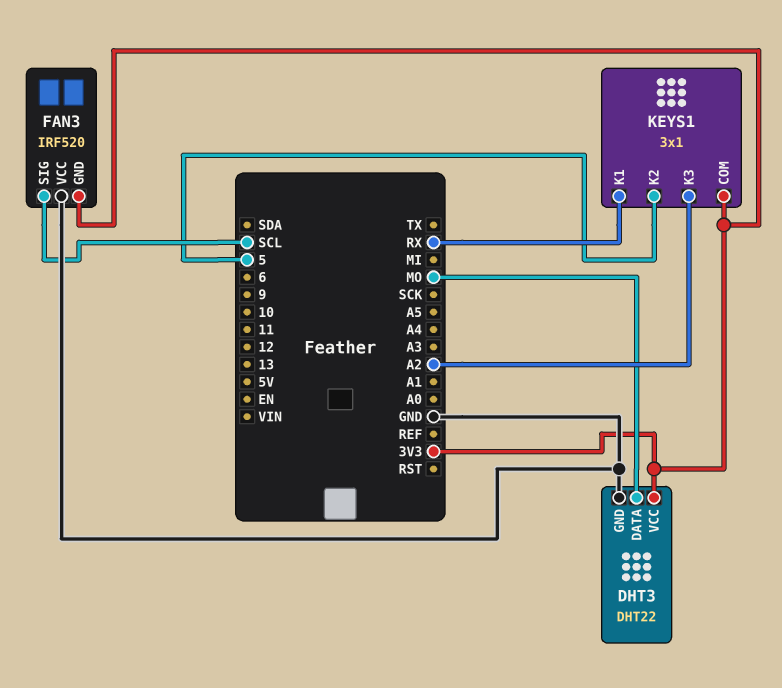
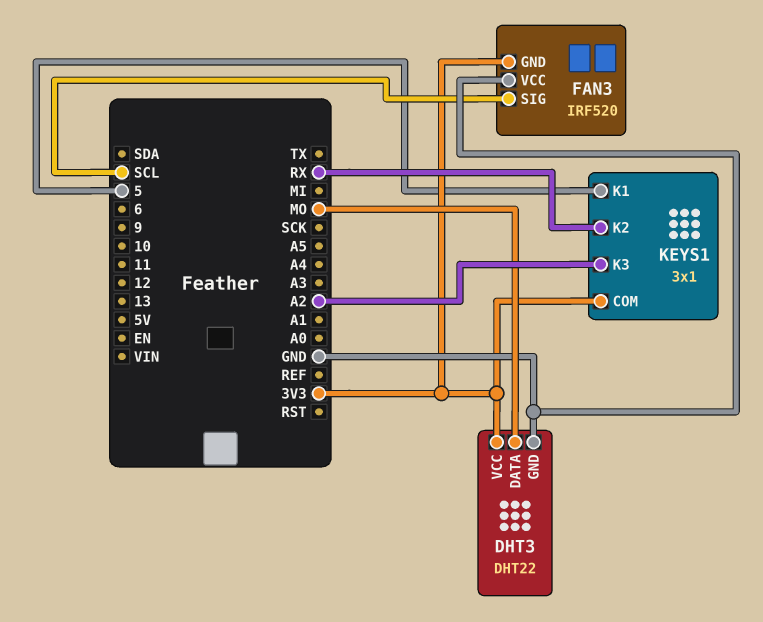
KEYS1 pin K1: RX -> 5
KEYS1 pin K2: 5 -> RX

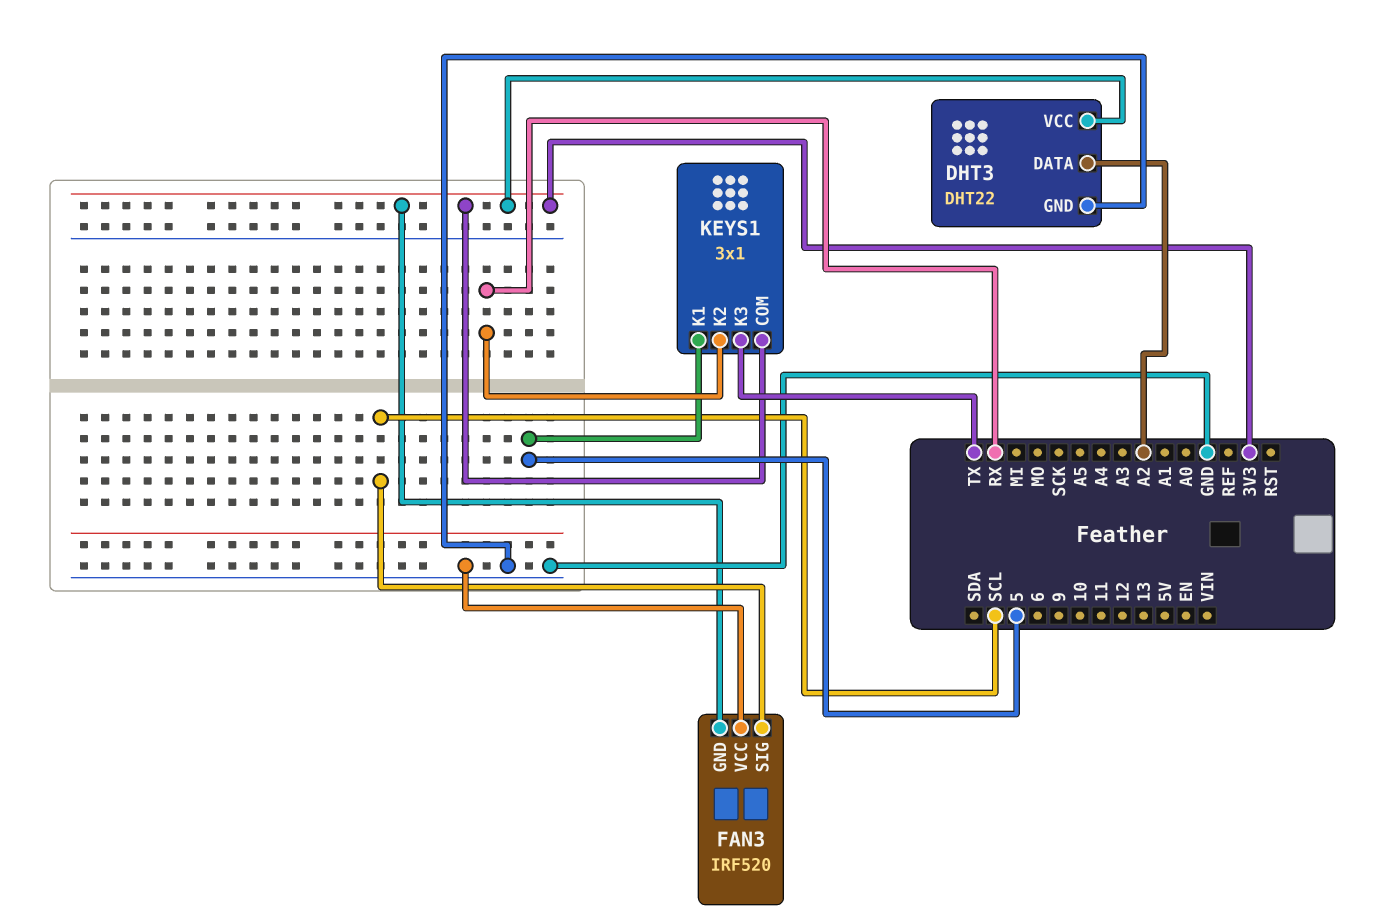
DHT3 pin DATA: MO -> A2
KEYS1 pin K3: A2 -> TX

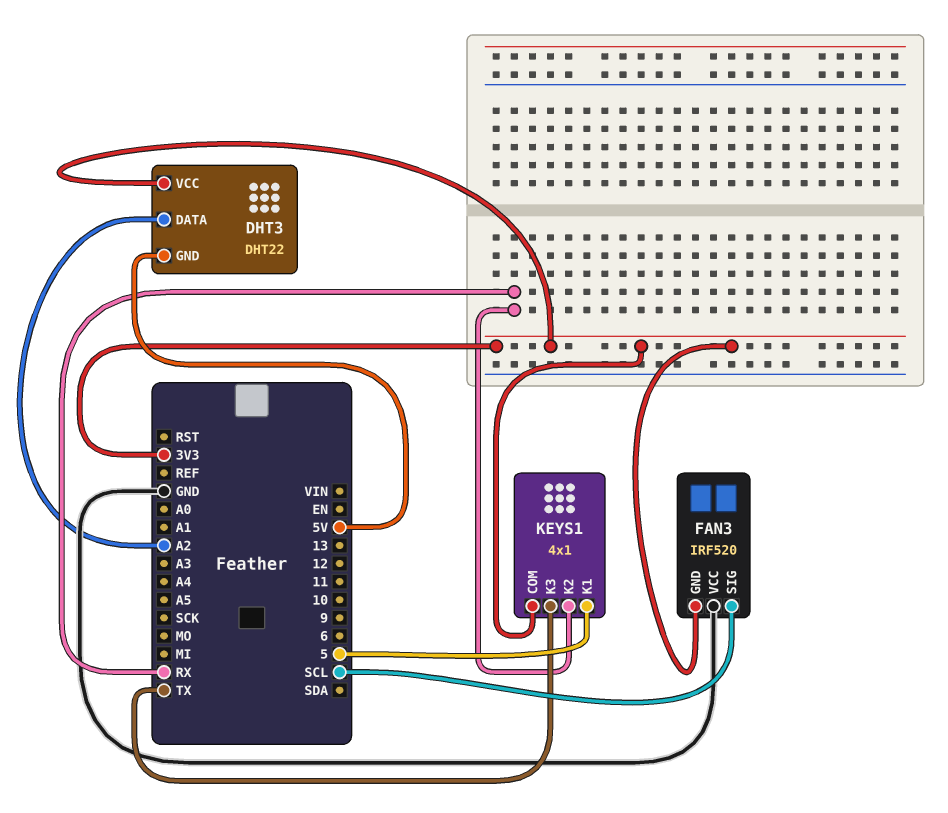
DHT3 pin GND: GND -> 5V
KEYS1: 3x1 -> 4x1

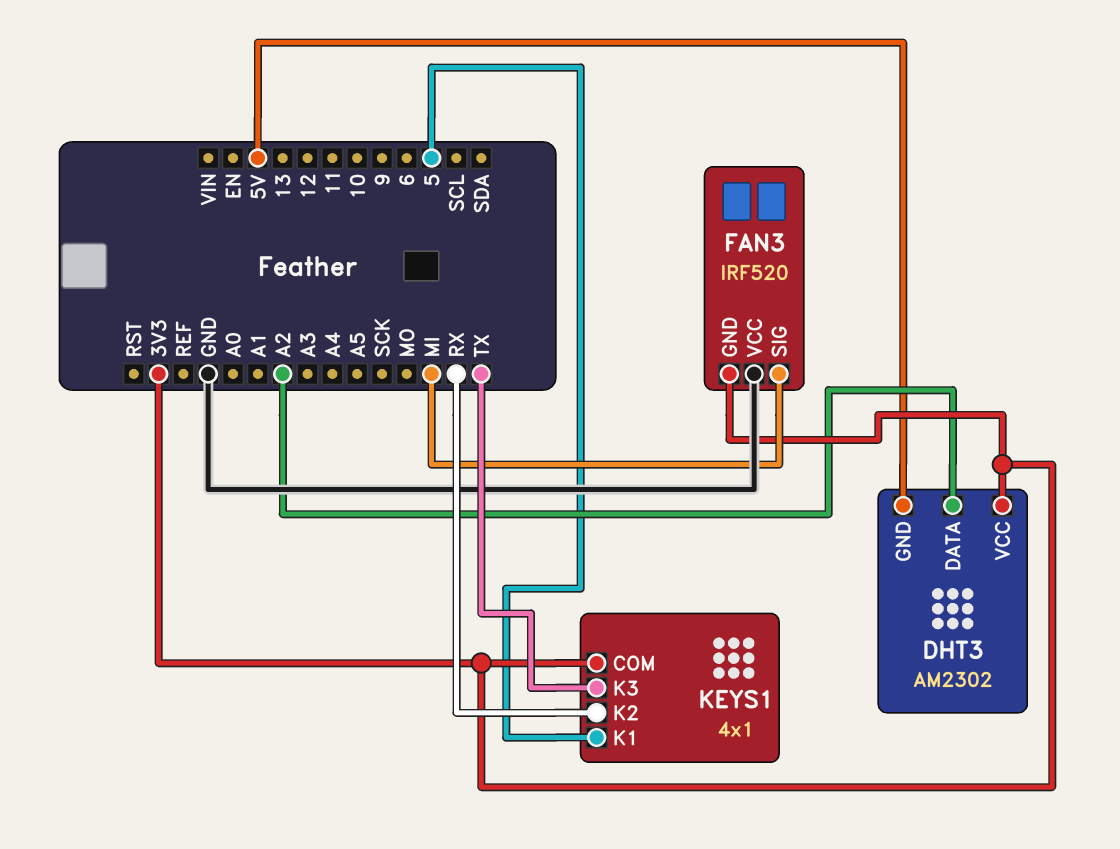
DHT3: DHT22 -> AM2302
FAN3 pin SIG: SCL -> MI

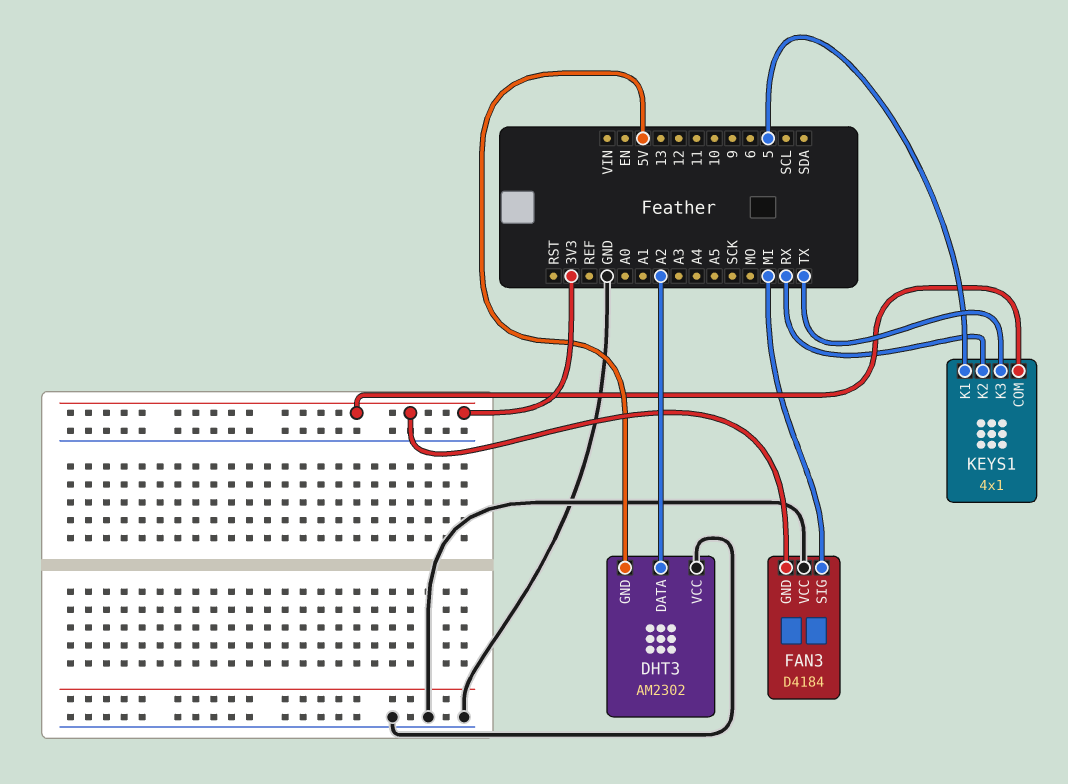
DHT3 pin VCC: 3V3 -> GND
FAN3: IRF520 -> D4184

